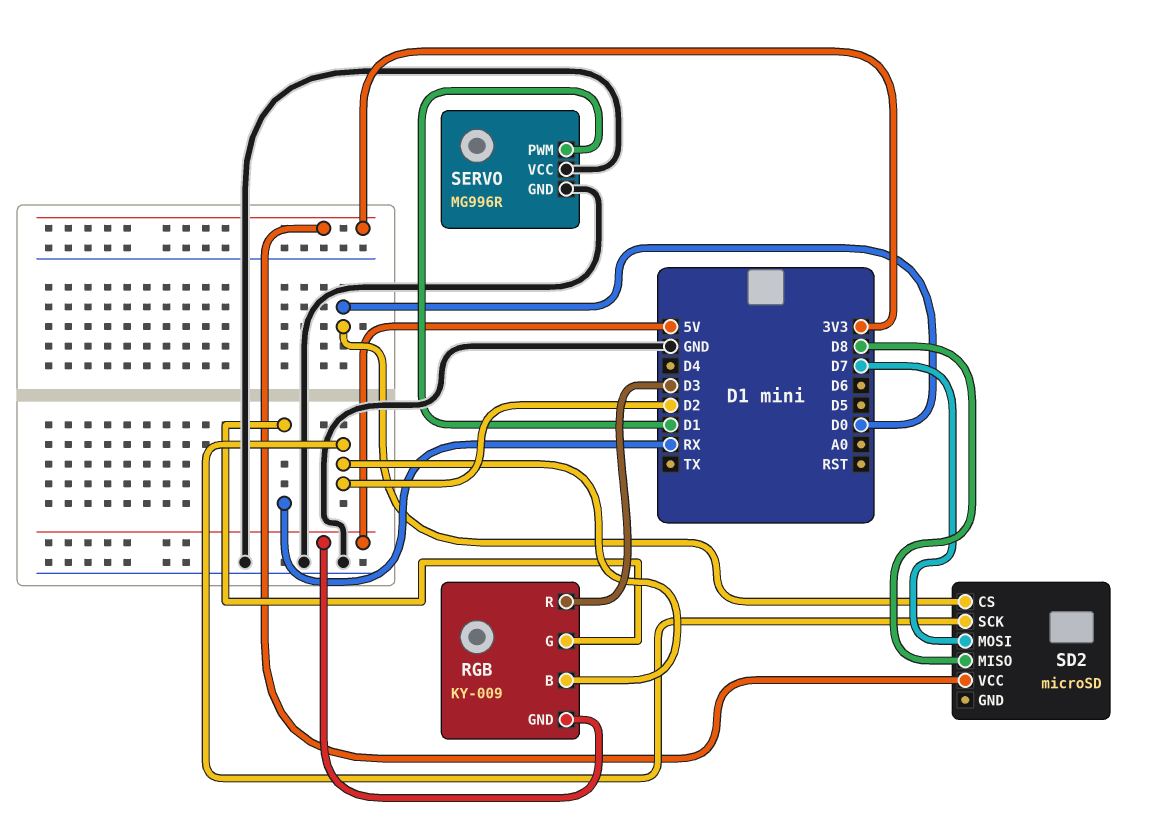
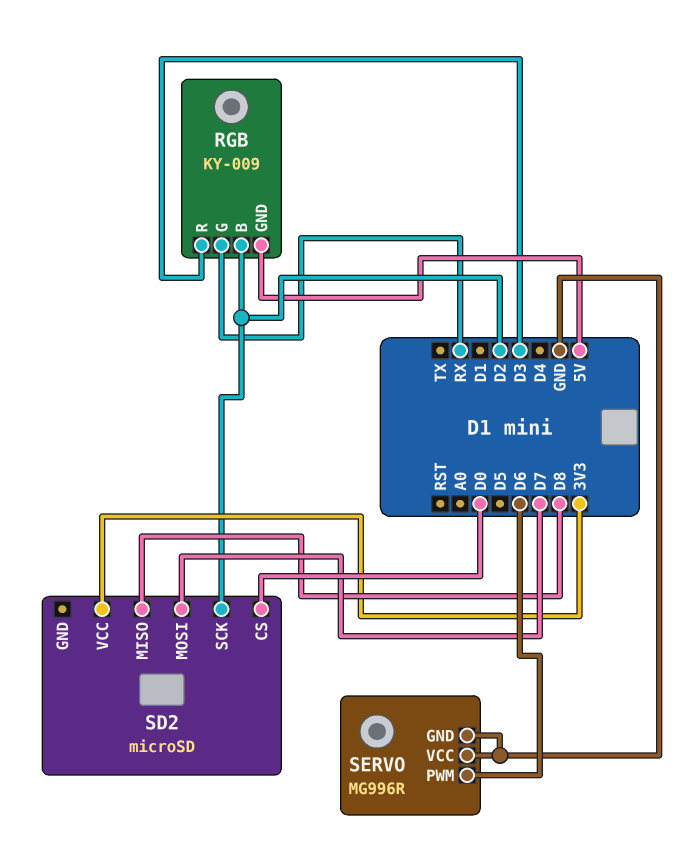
SERVO pin PWM: D1 -> D6

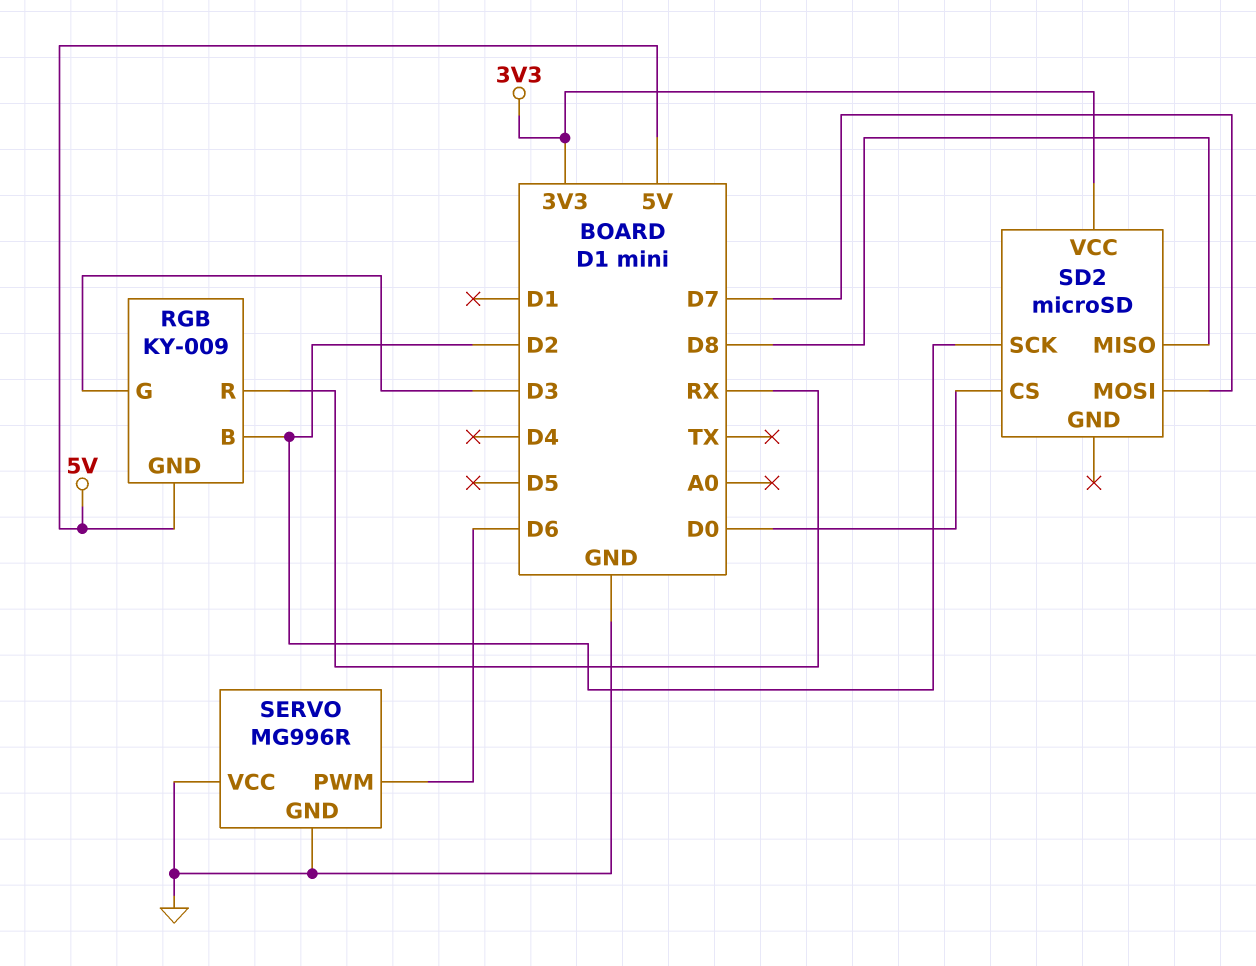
RGB pin G: RX -> D3
RGB pin R: D3 -> RX

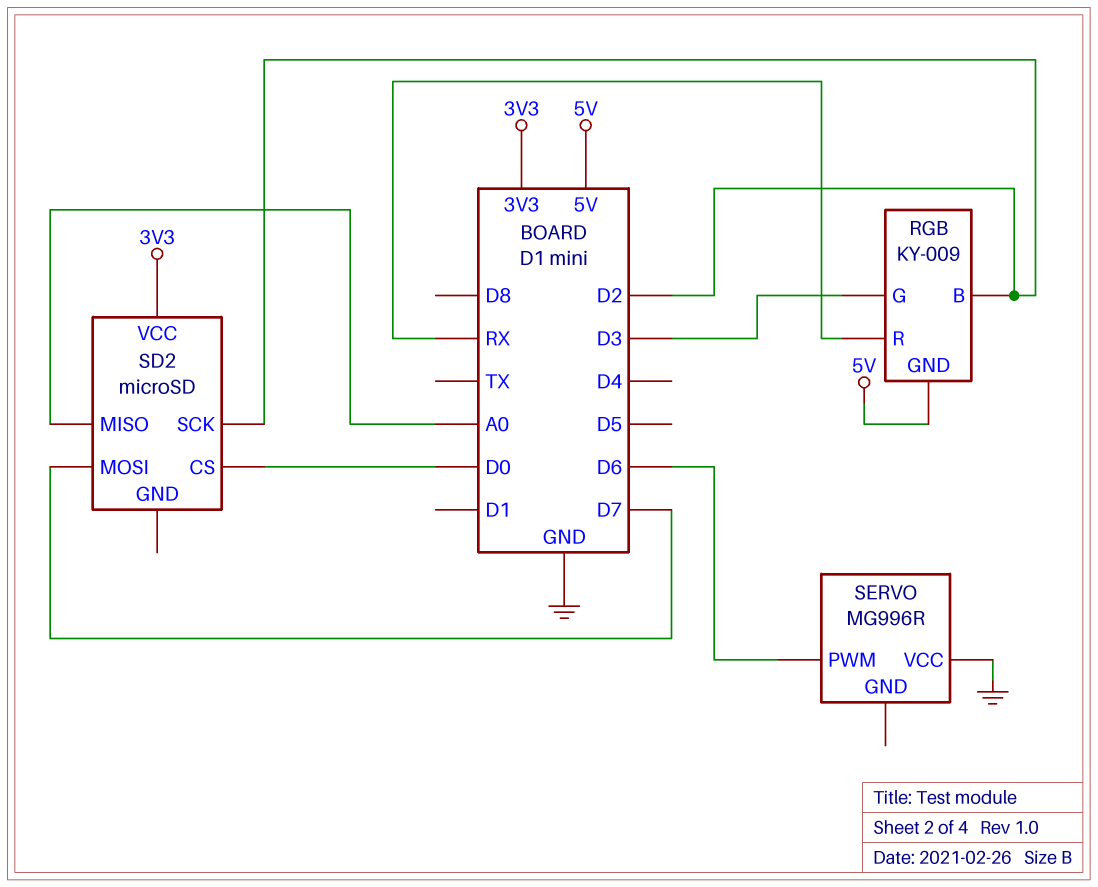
SD2 pin MISO: D8 -> A0
SERVO pin GND: GND -> none

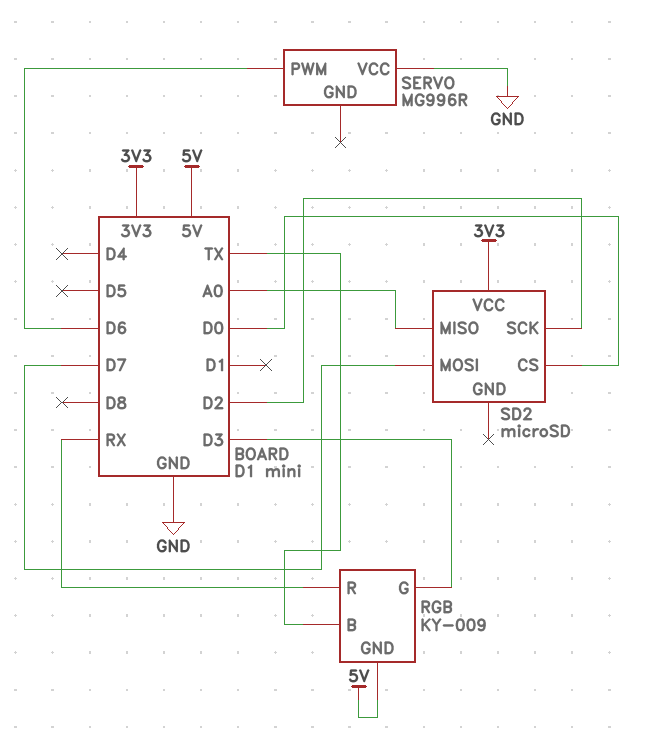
RGB pin B: D2 -> TX

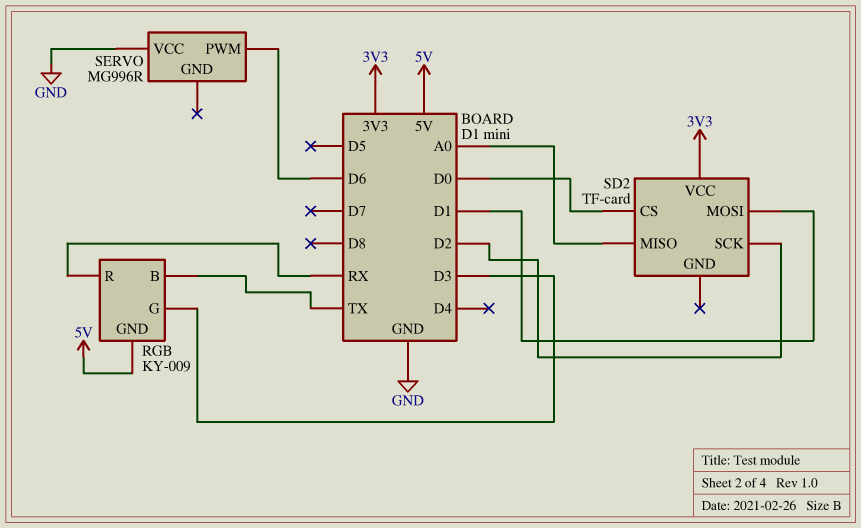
SD2: microSD -> TF-card
SD2 pin MOSI: D7 -> D1

